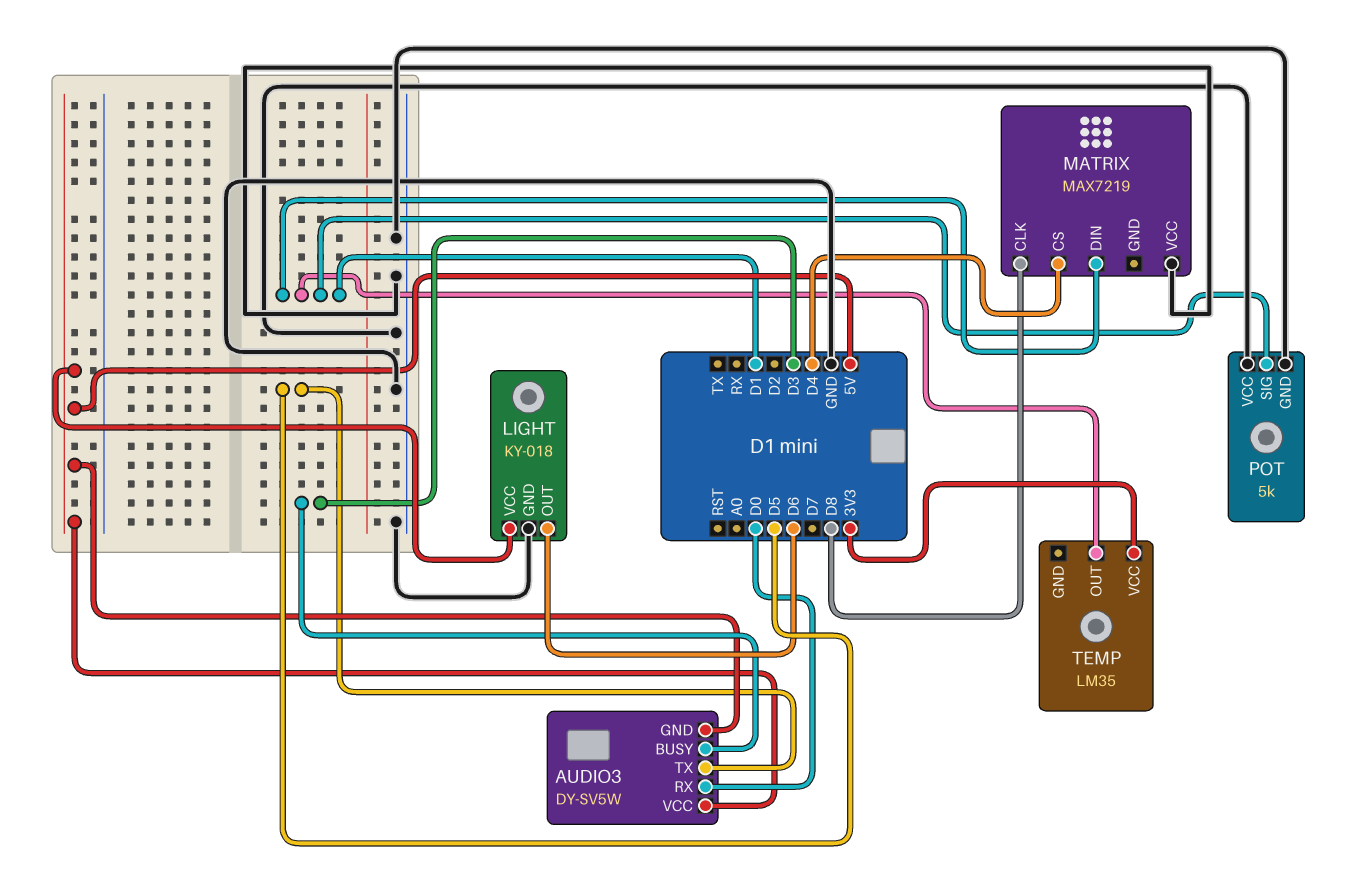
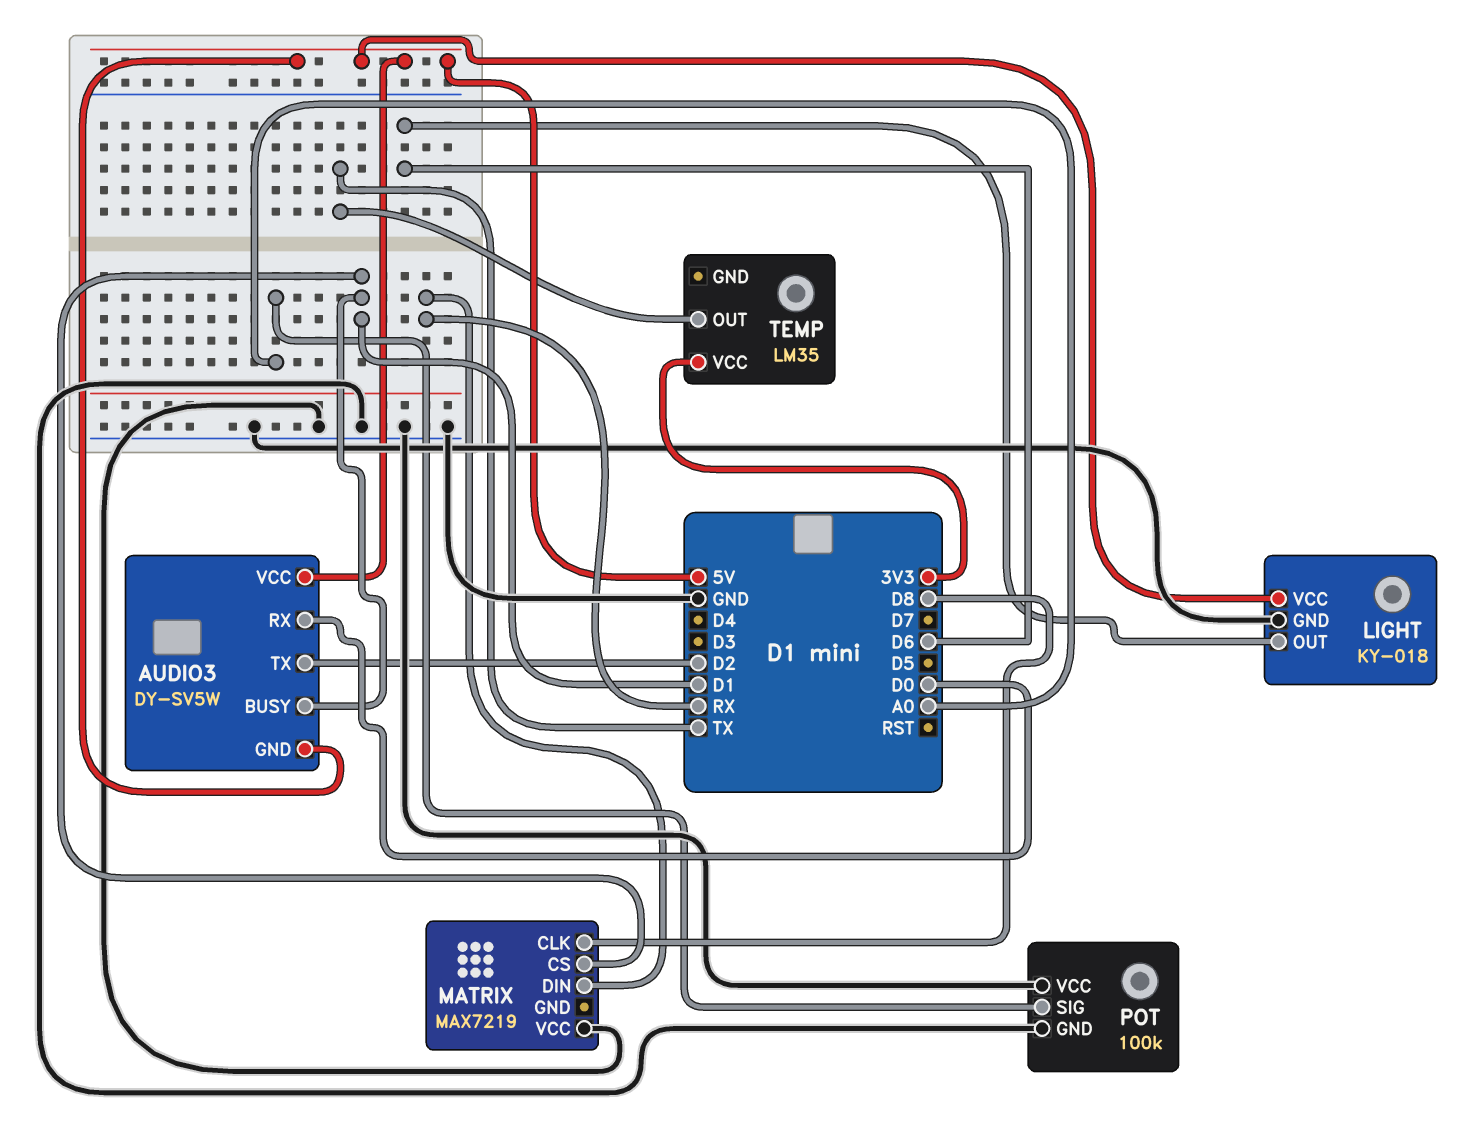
AUDIO3 pin BUSY: D3 -> D1
AUDIO3 pin TX: D5 -> D2
MATRIX pin CS: D4 -> D1
MATRIX pin DIN: D1 -> RX
POT: 5k -> 100k
POT pin SIG: D1 -> A0
TEMP pin OUT: D1 -> TX

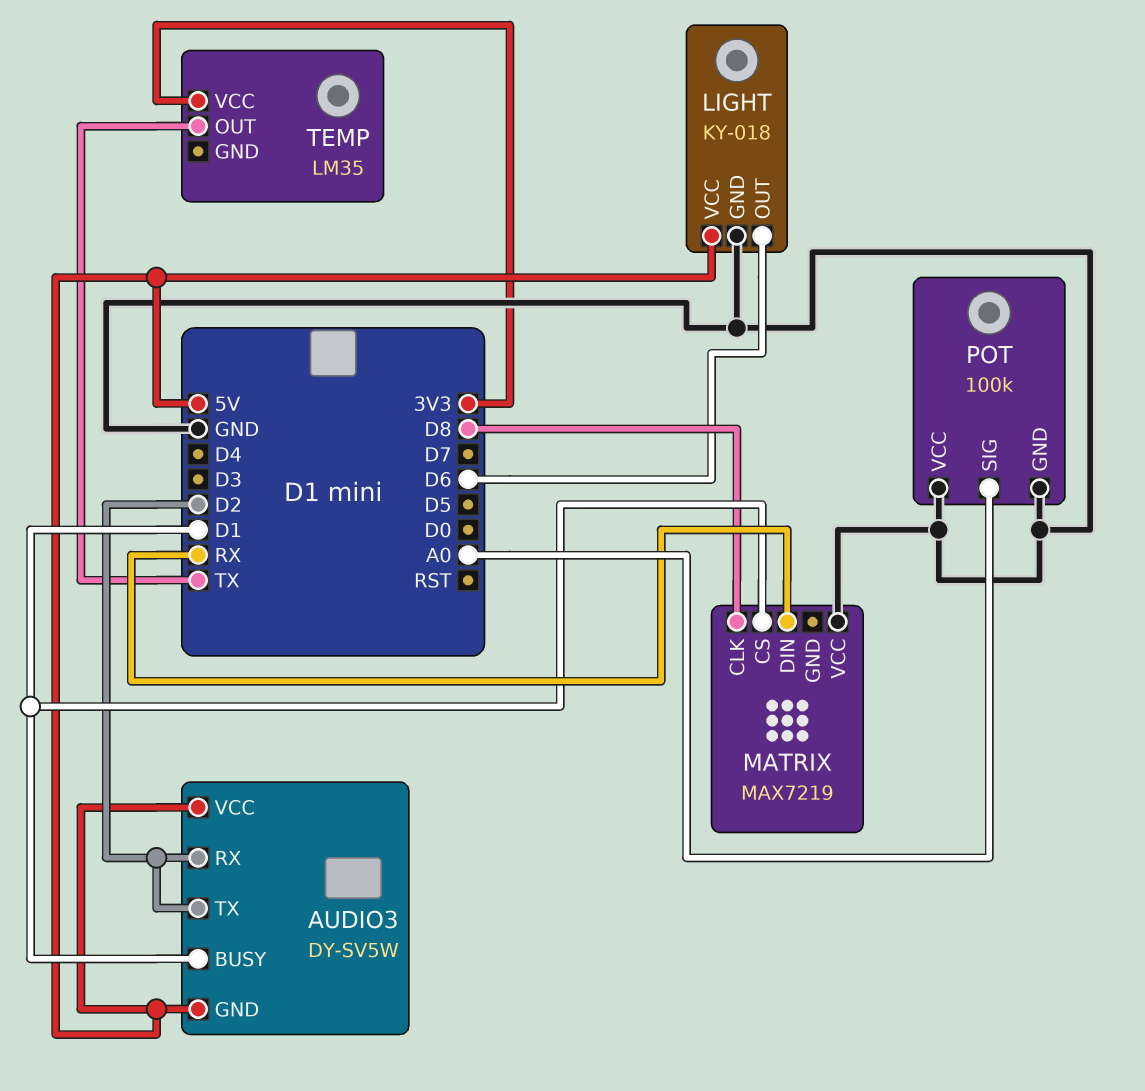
AUDIO3 pin RX: D0 -> D2

